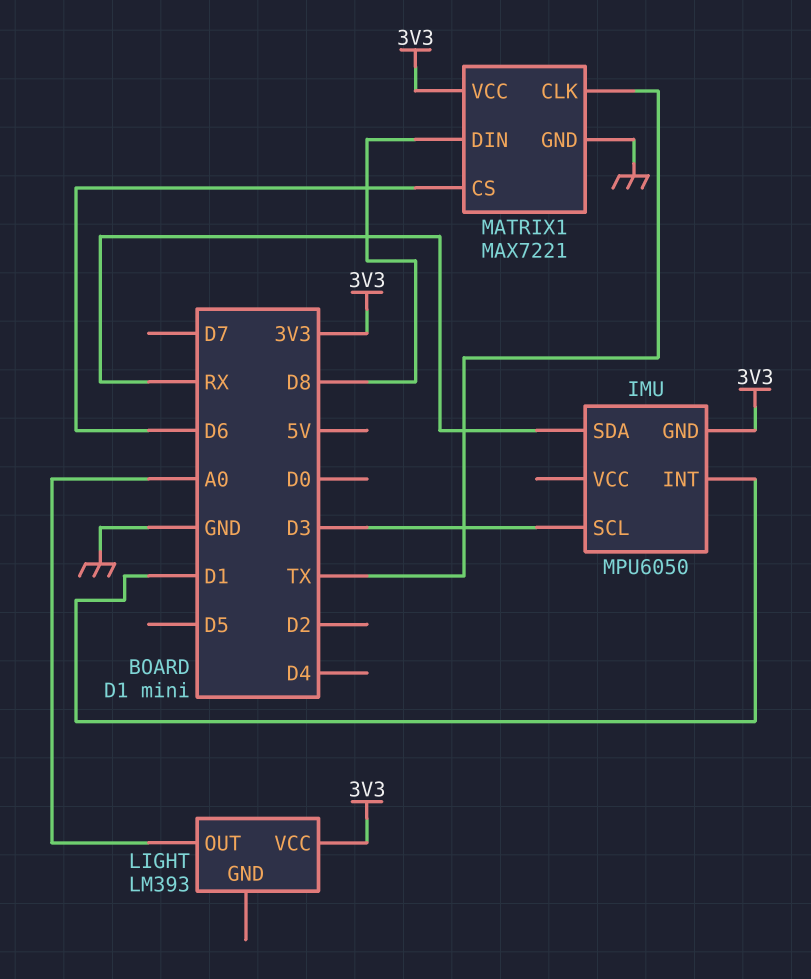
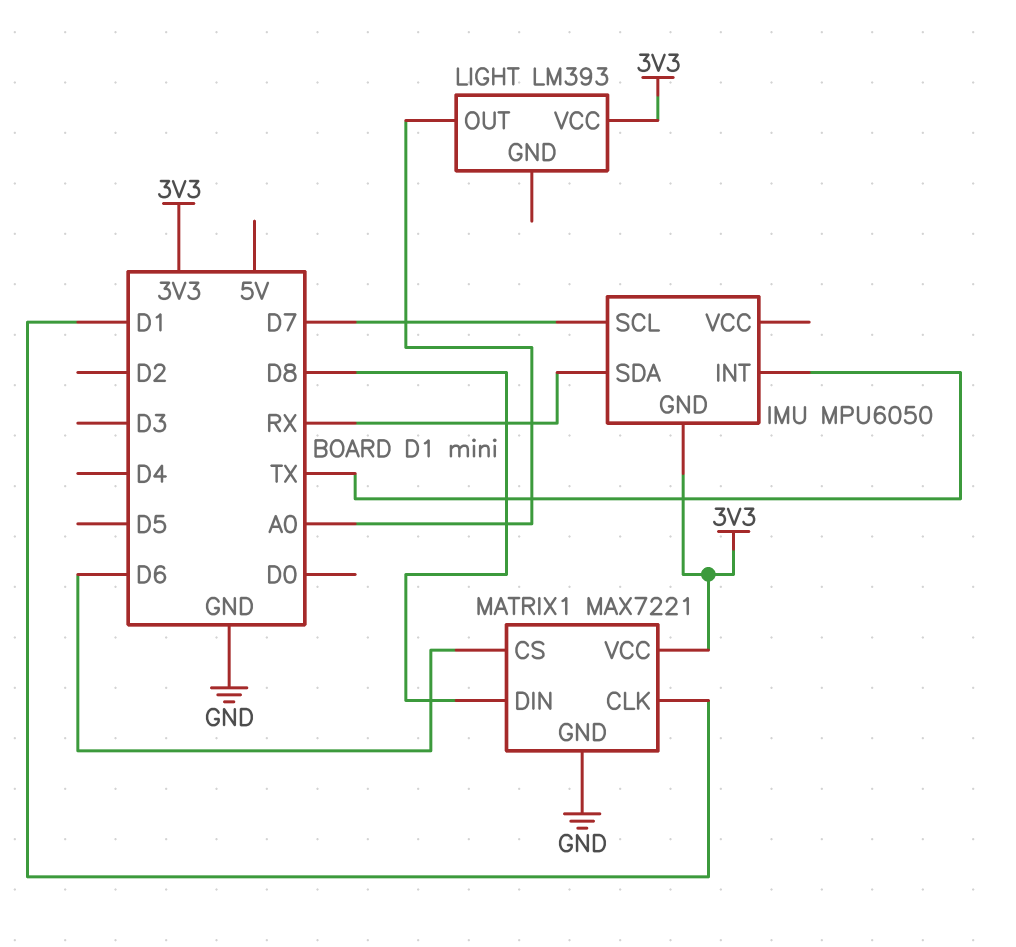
IMU pin INT: D1 -> TX
IMU pin SCL: D3 -> D7
MATRIX1 pin CLK: TX -> D1

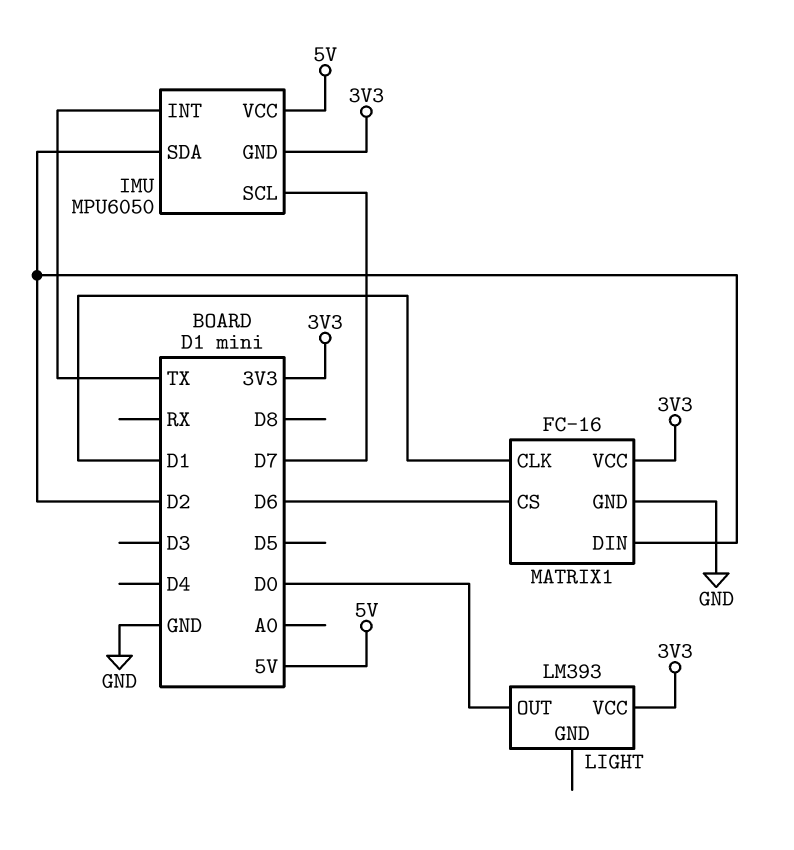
IMU pin SDA: RX -> D2
IMU pin VCC: none -> 5V
LIGHT pin OUT: A0 -> D0
MATRIX1: MAX7221 -> FC-16
MATRIX1 pin DIN: D8 -> D2

